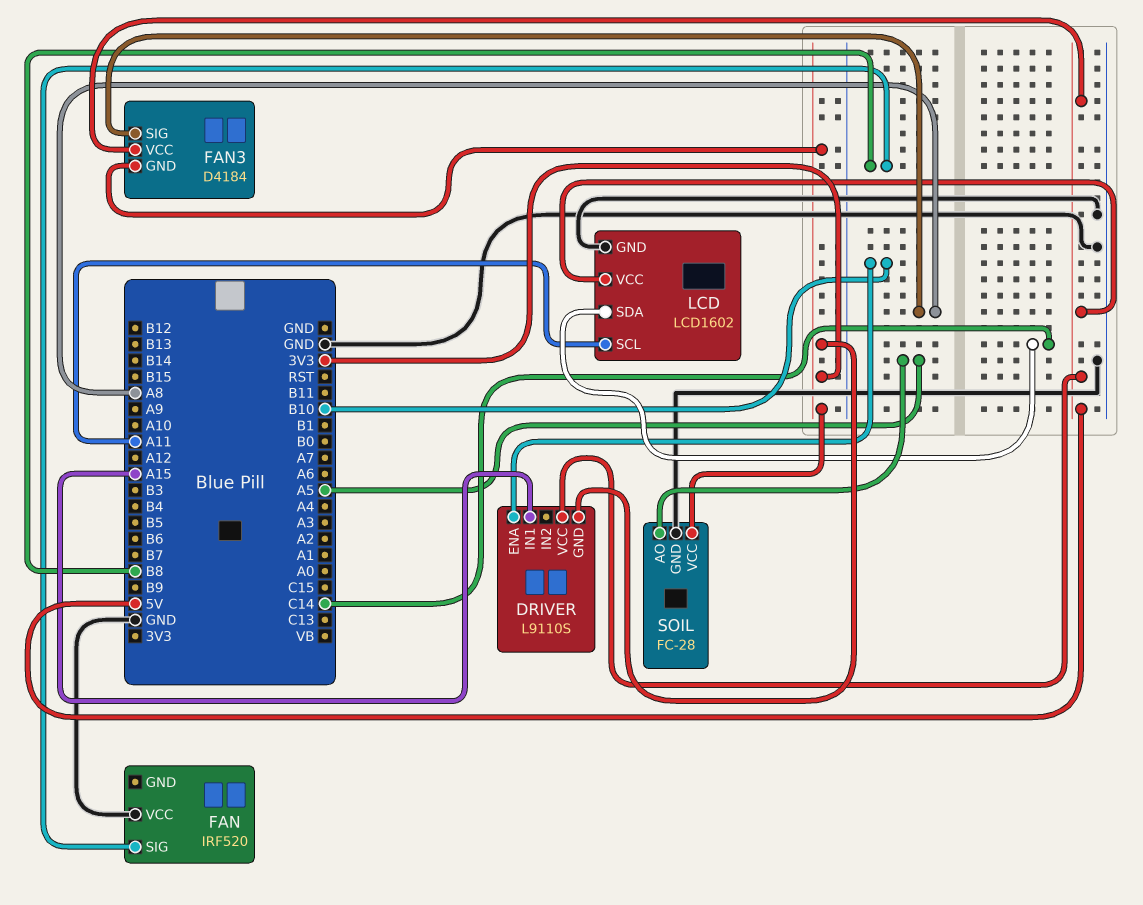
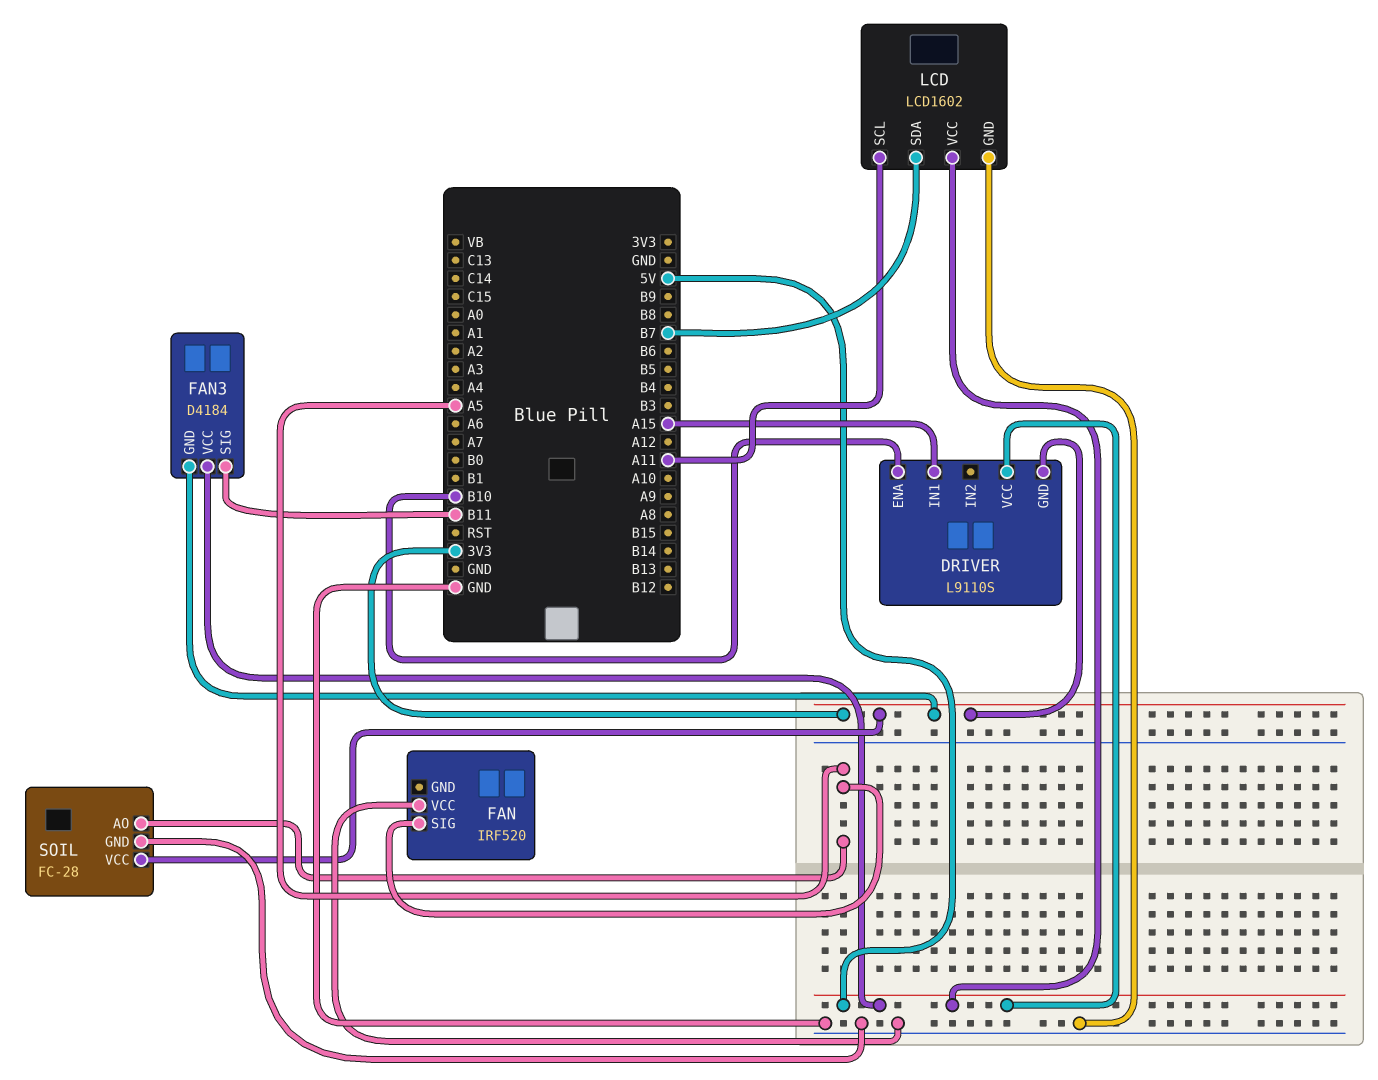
FAN pin SIG: B8 -> A5
FAN3 pin SIG: A8 -> B11
LCD pin SDA: C14 -> B7

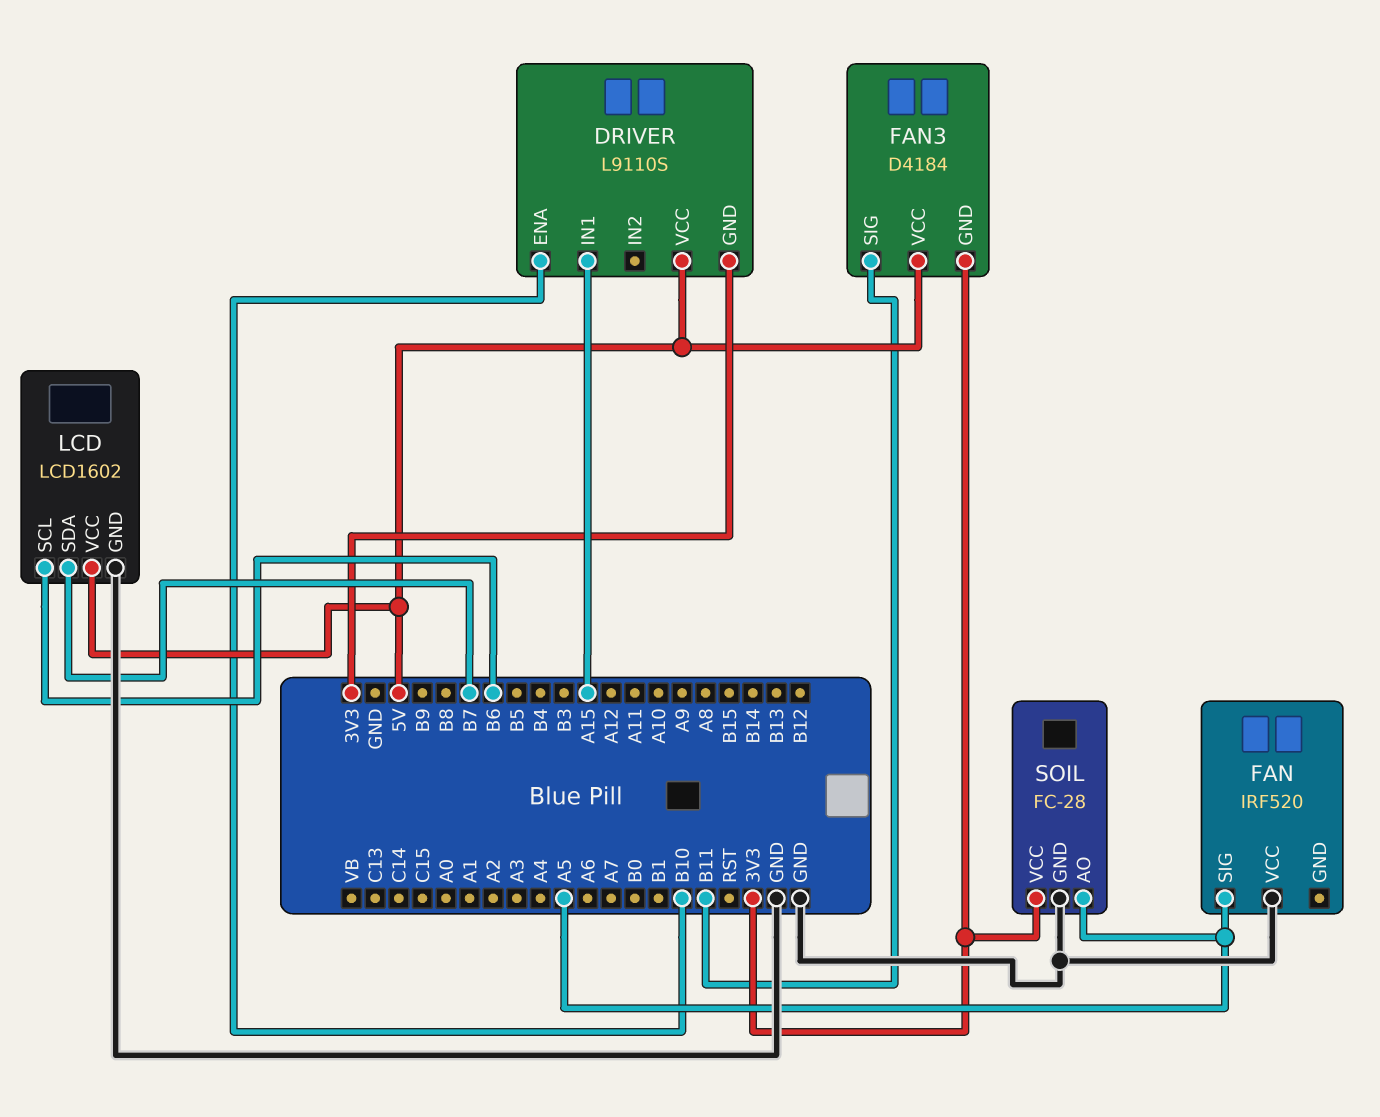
LCD pin SCL: A11 -> B6

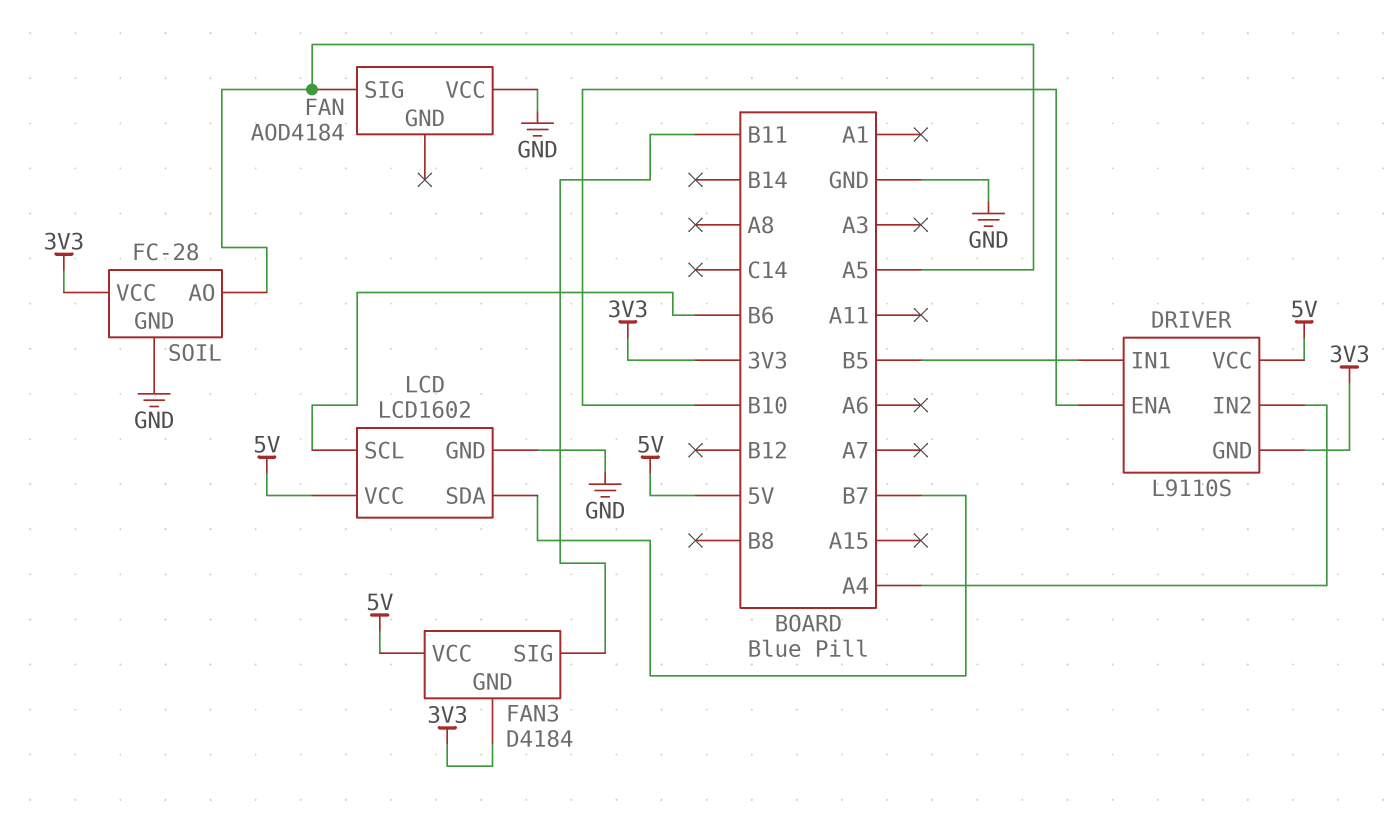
DRIVER pin IN1: A15 -> B5
DRIVER pin IN2: none -> A4
FAN: IRF520 -> AOD4184

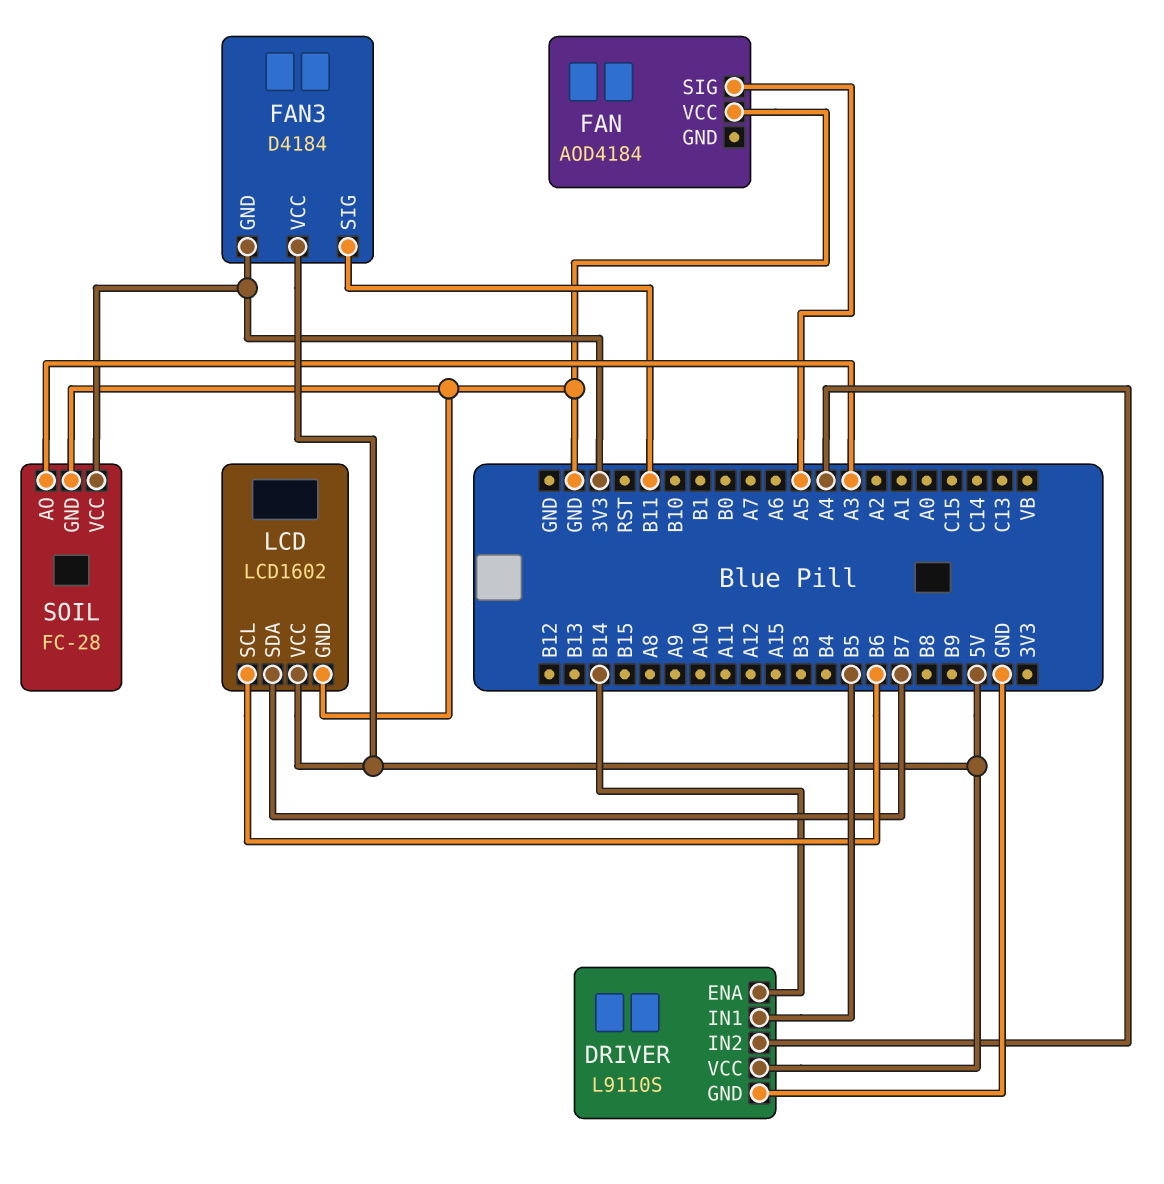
DRIVER pin ENA: B10 -> B14
DRIVER pin GND: 3V3 -> GND
SOIL pin AO: A5 -> A3

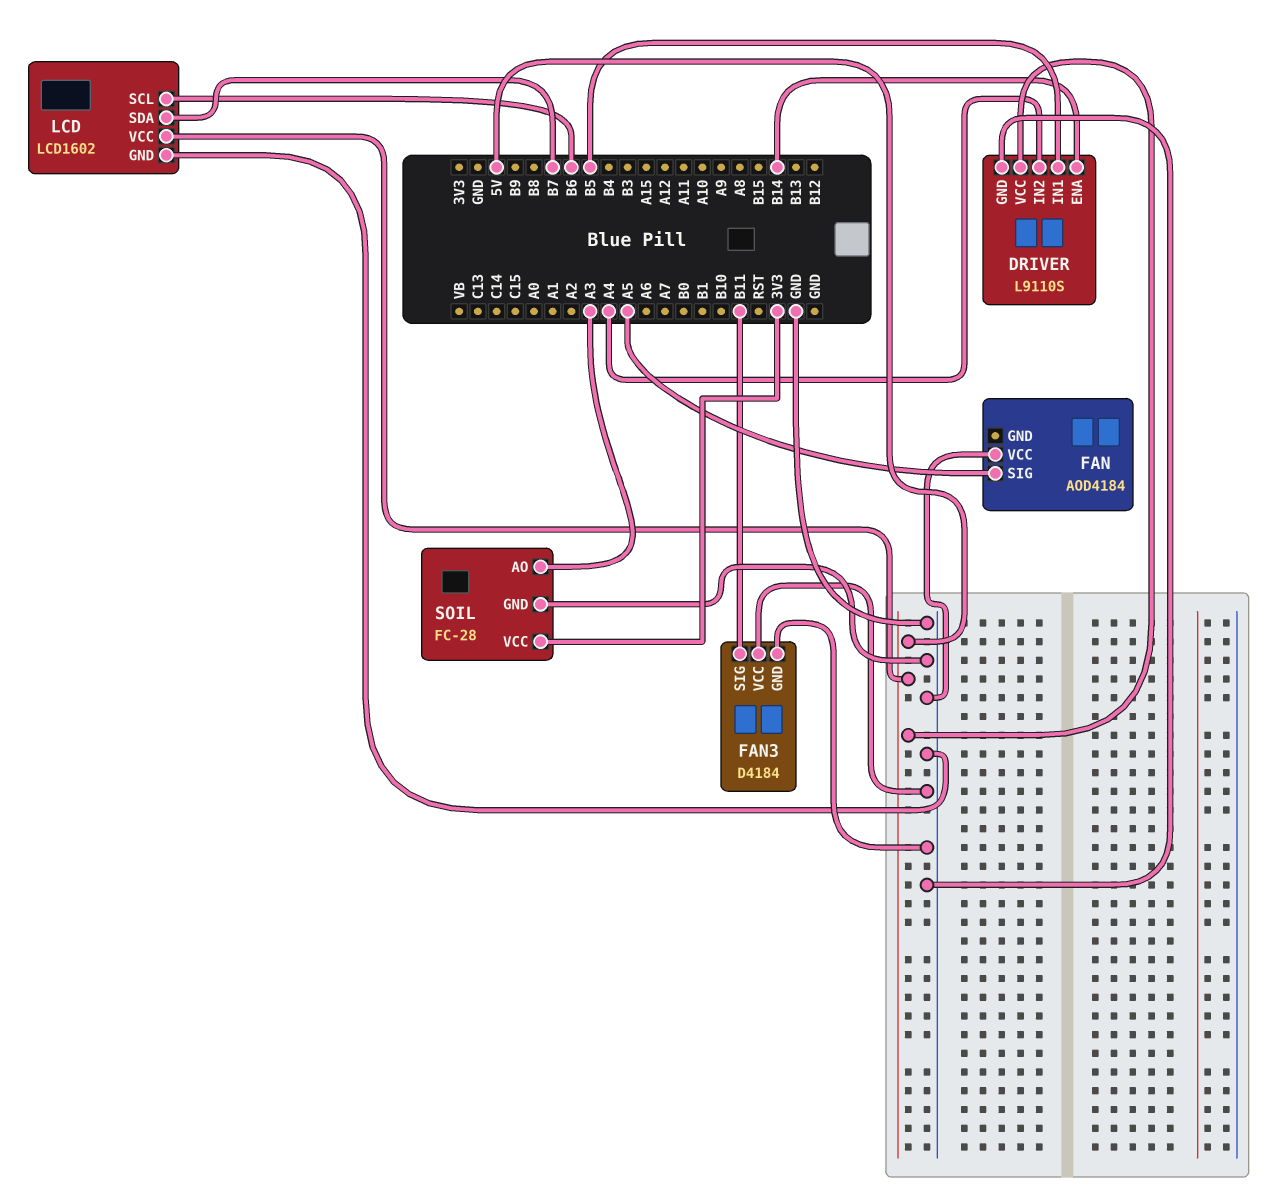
FAN3 pin GND: 3V3 -> GND
FAN3 pin VCC: 5V -> GND

